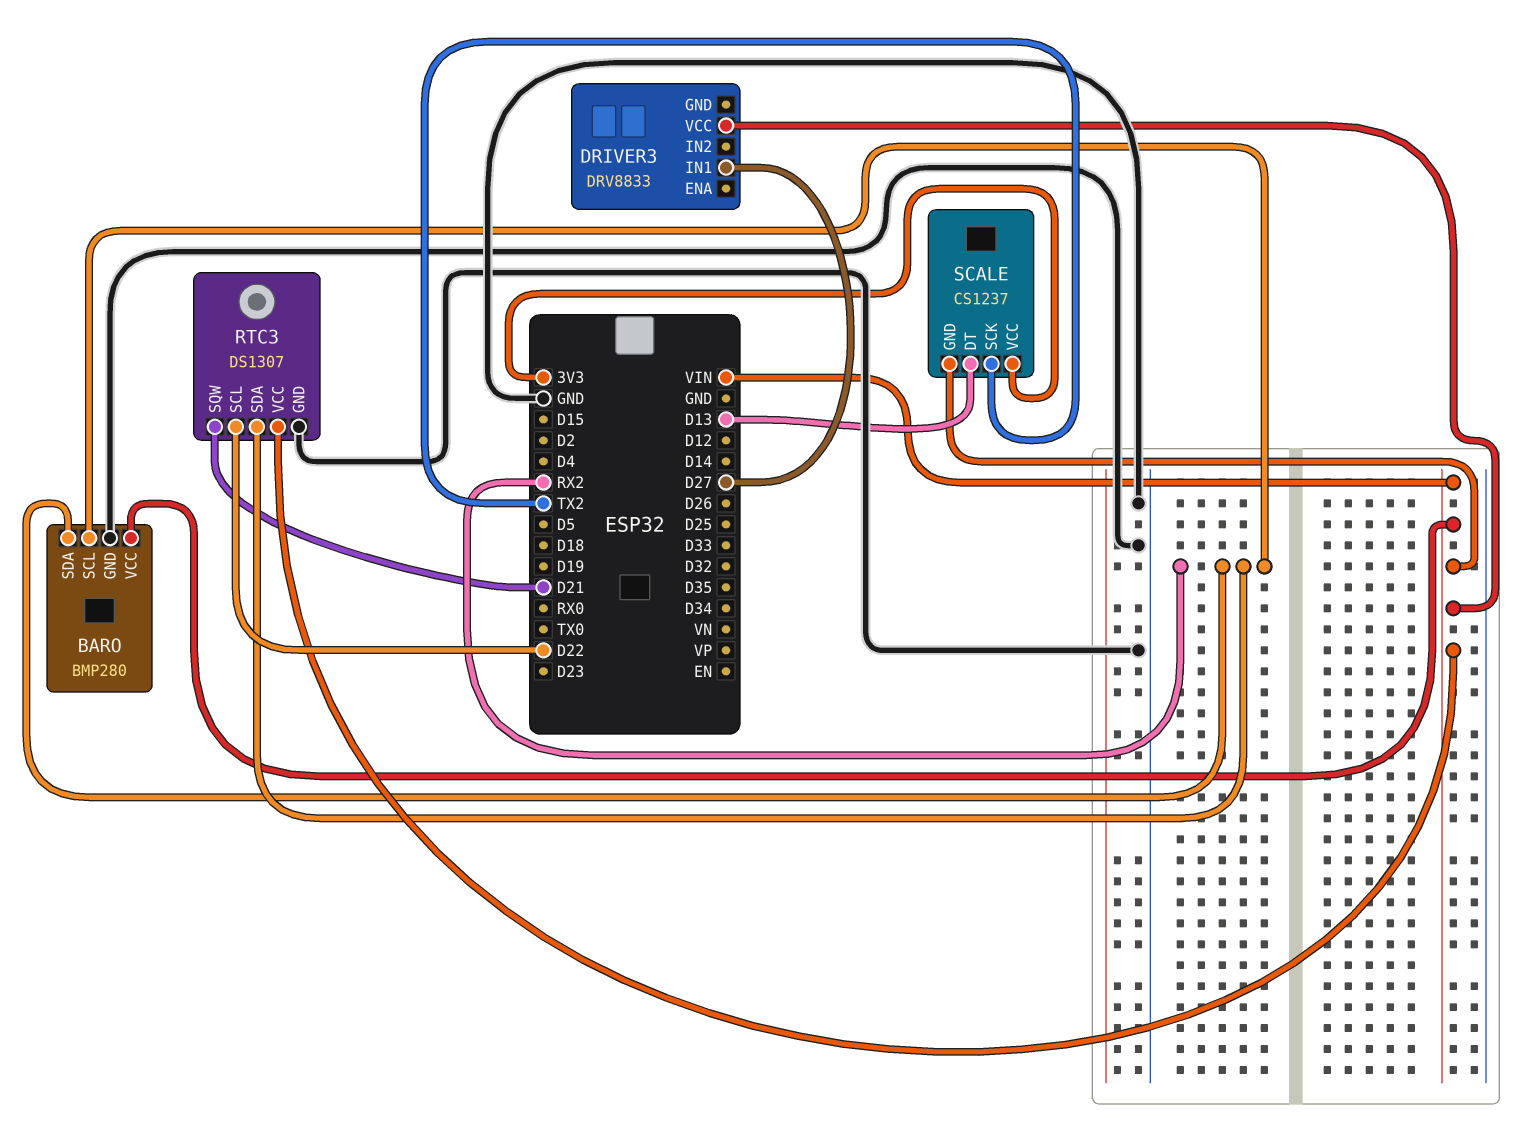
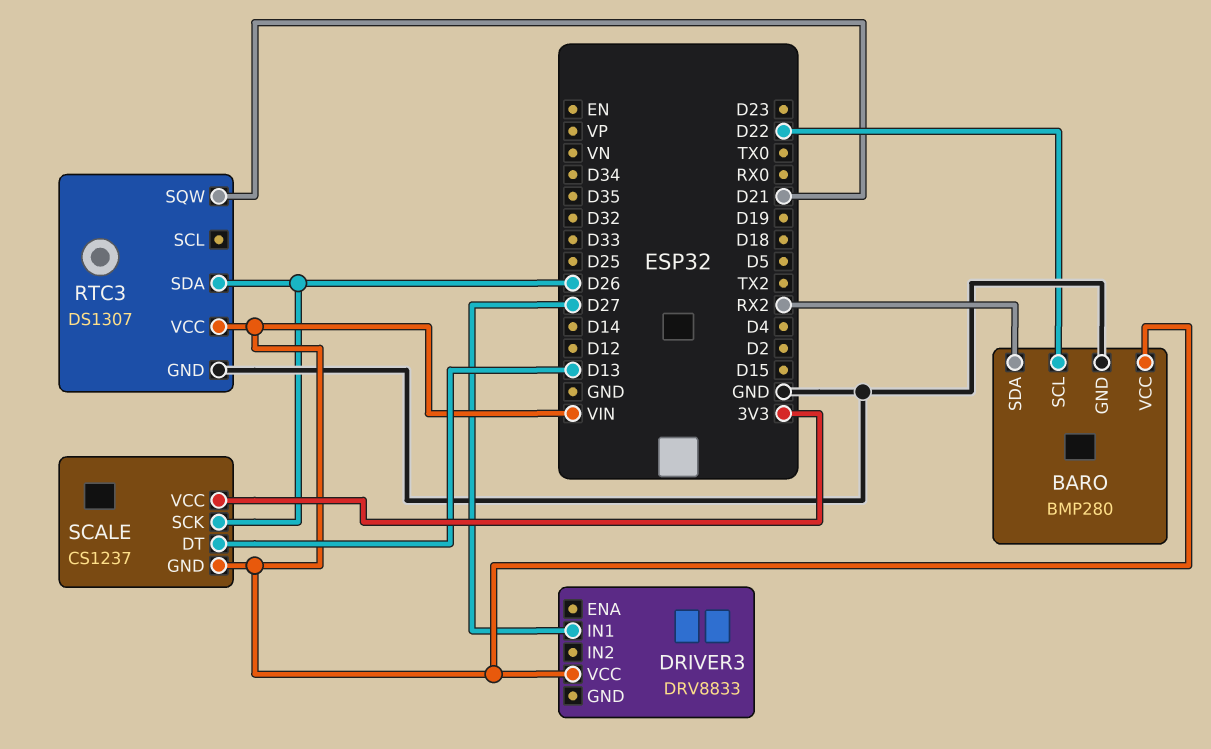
BARO pin SCL: RX2 -> D22
RTC3 pin SCL: D22 -> none
RTC3 pin SDA: RX2 -> D26
SCALE pin SCK: TX2 -> D26

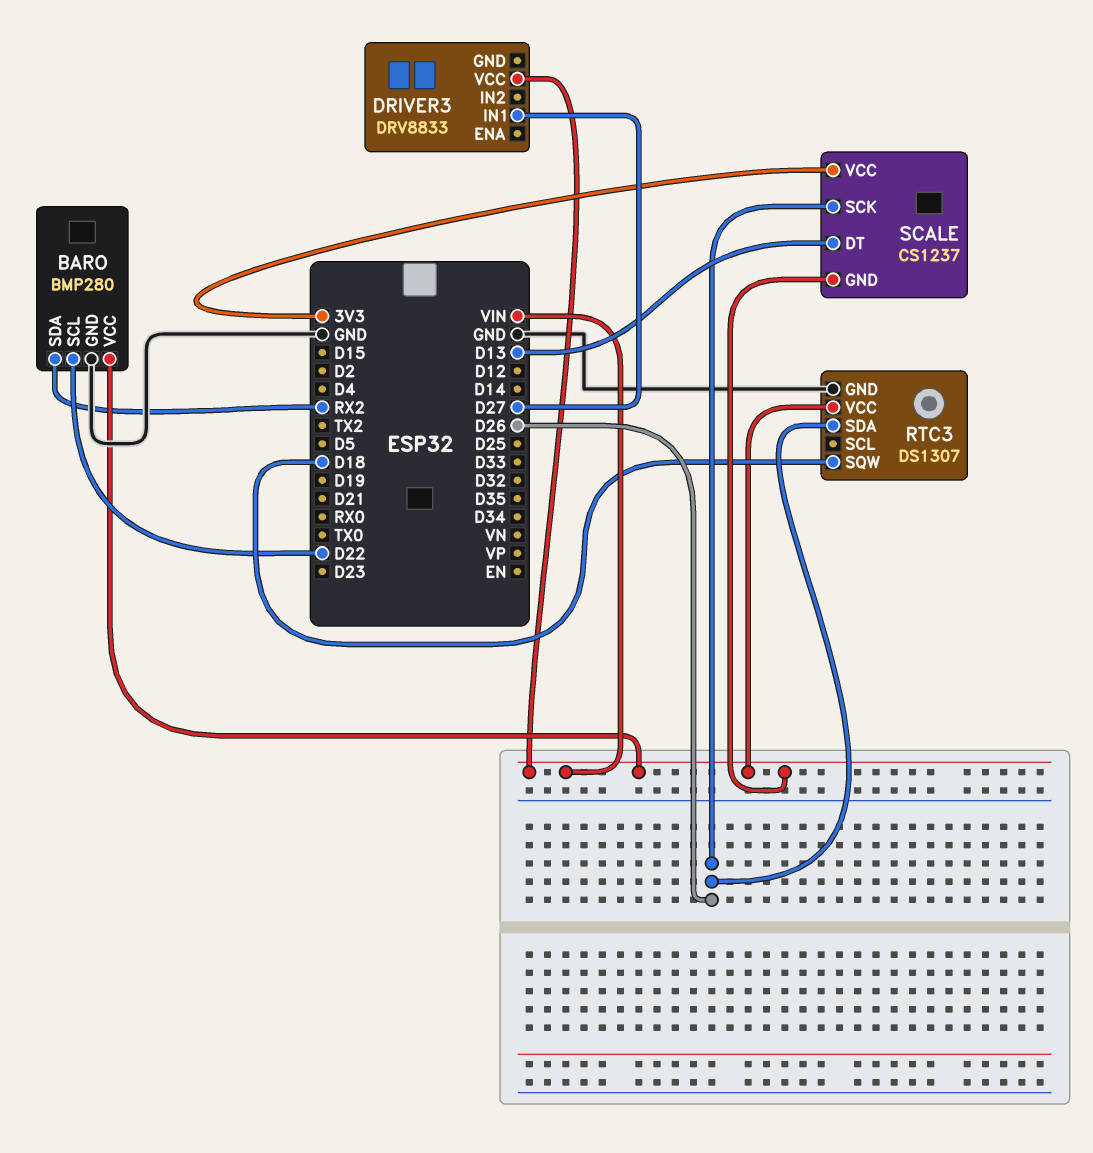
RTC3 pin SQW: D21 -> D18

